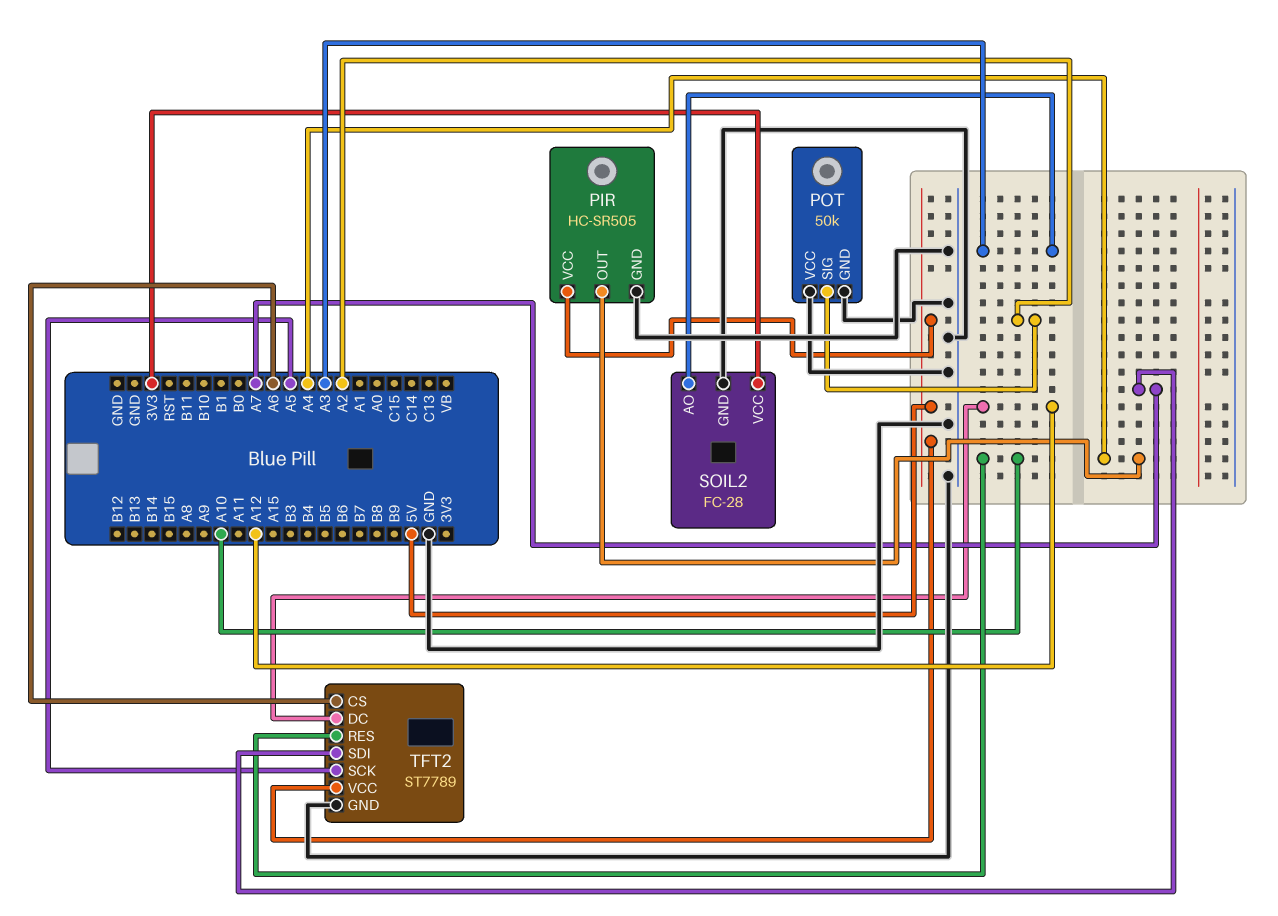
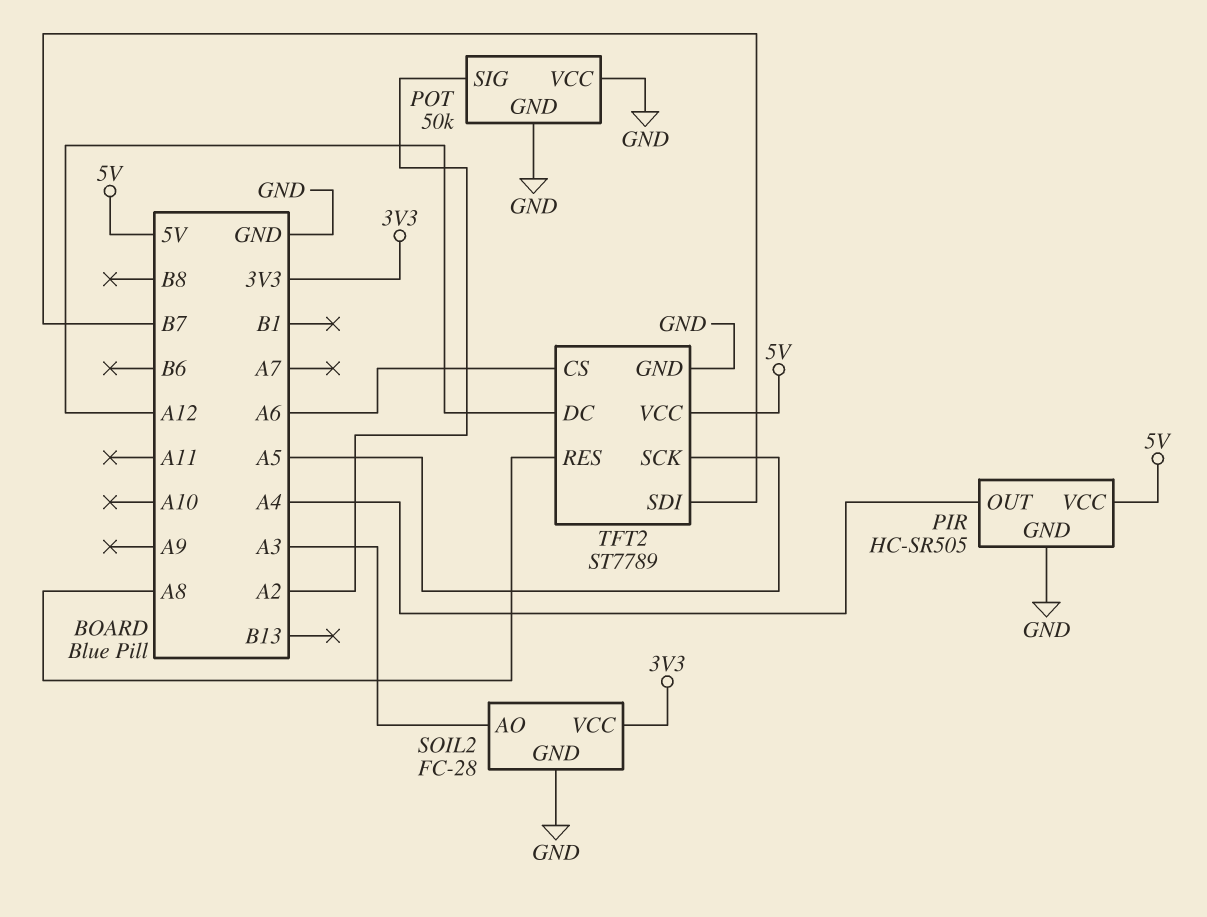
TFT2 pin RES: A10 -> A8
TFT2 pin SDI: A7 -> B7

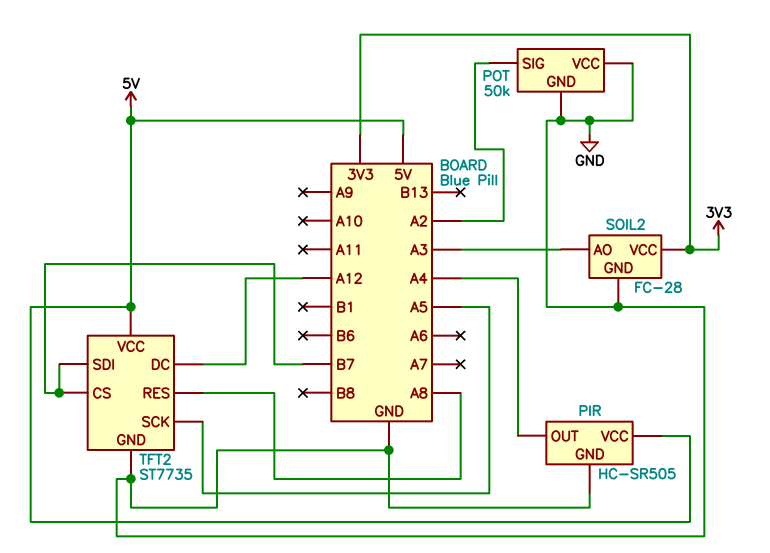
TFT2: ST7789 -> ST7735
TFT2 pin CS: A6 -> B7

